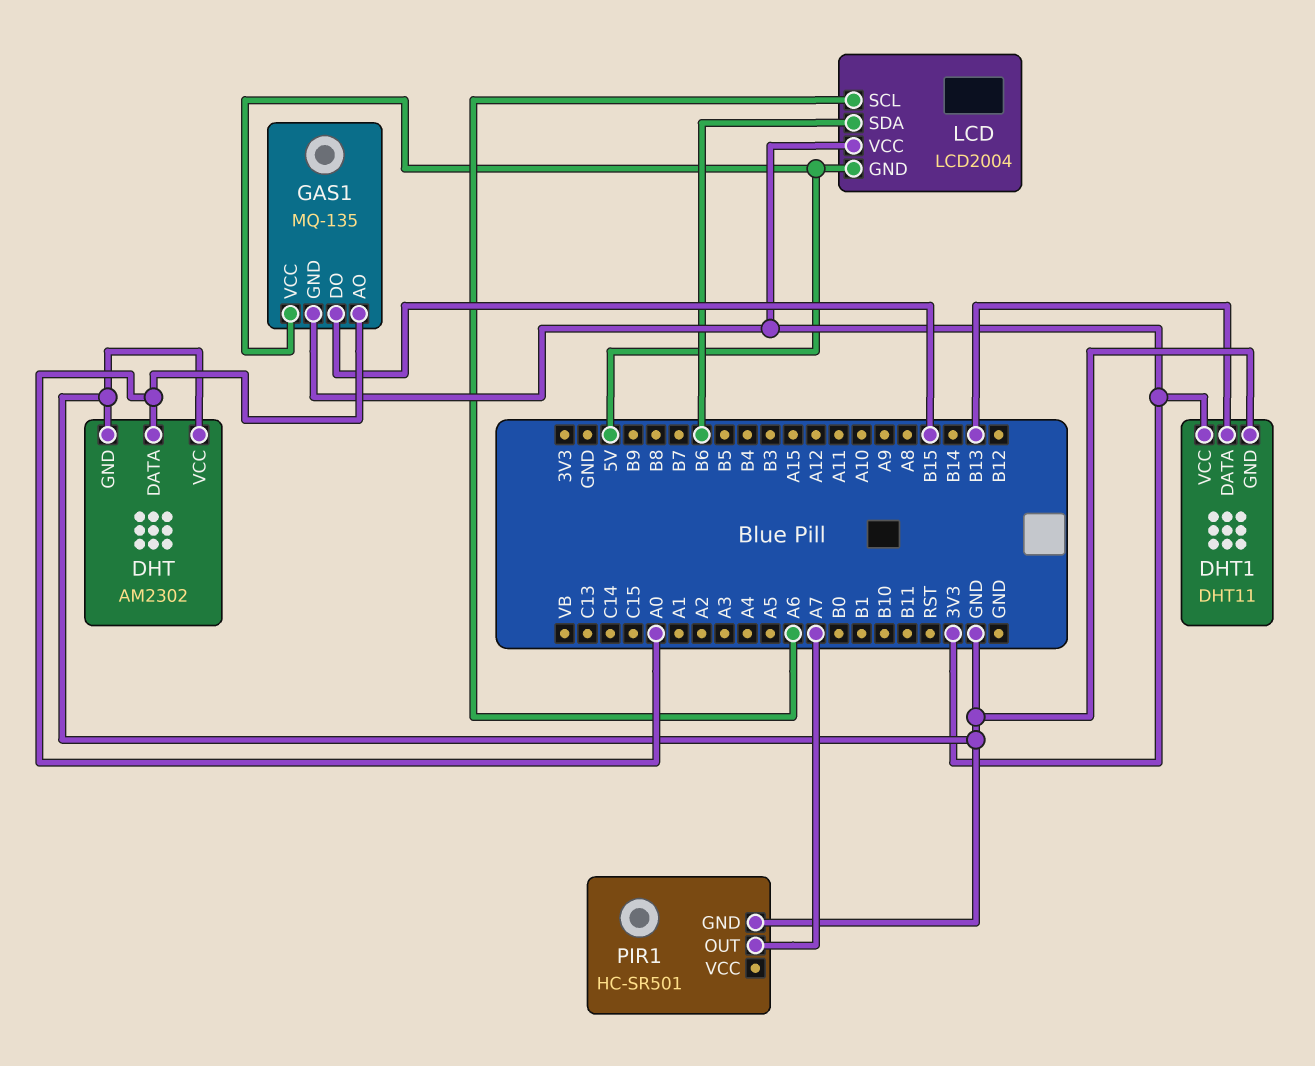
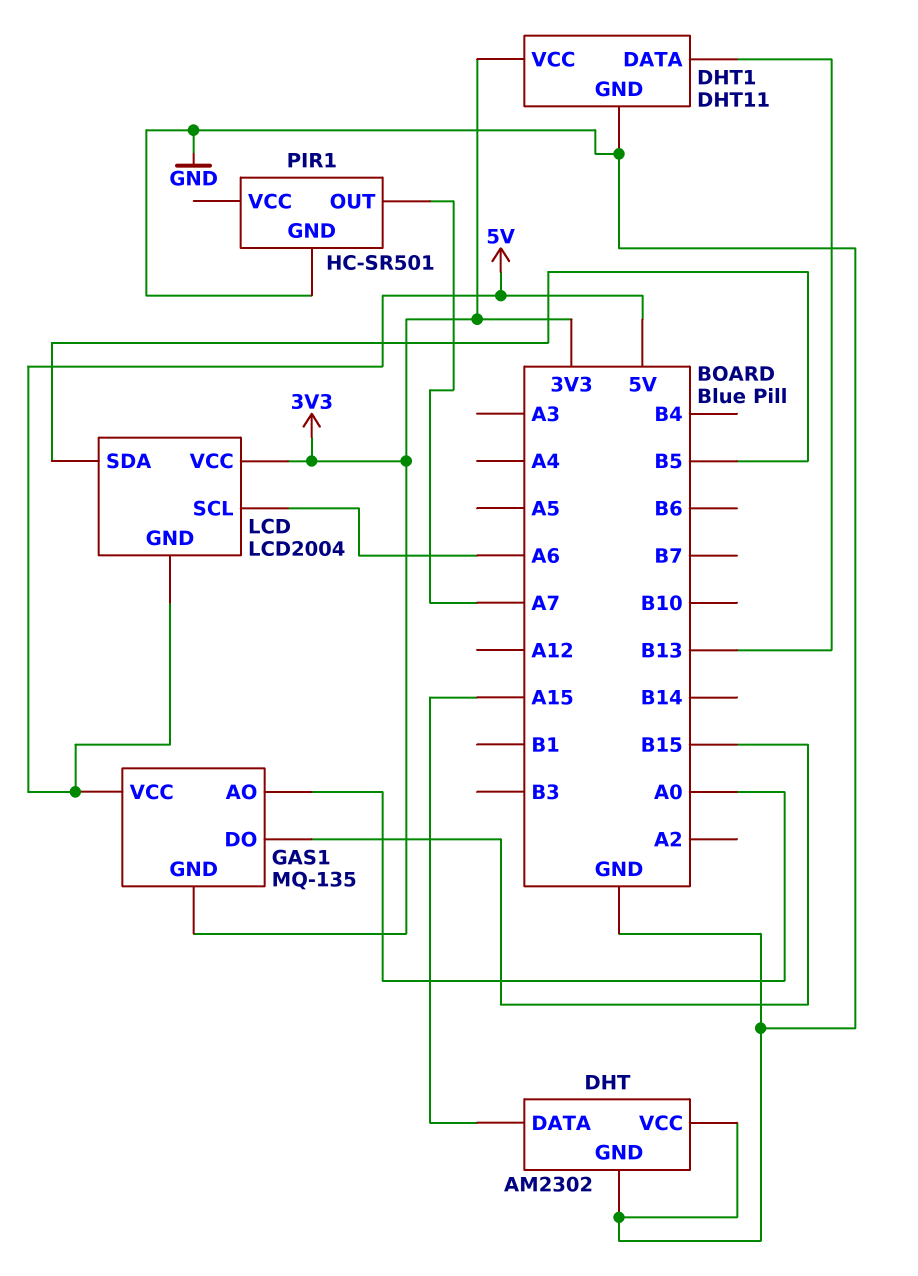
DHT pin DATA: A0 -> A15
LCD pin SDA: B6 -> B5

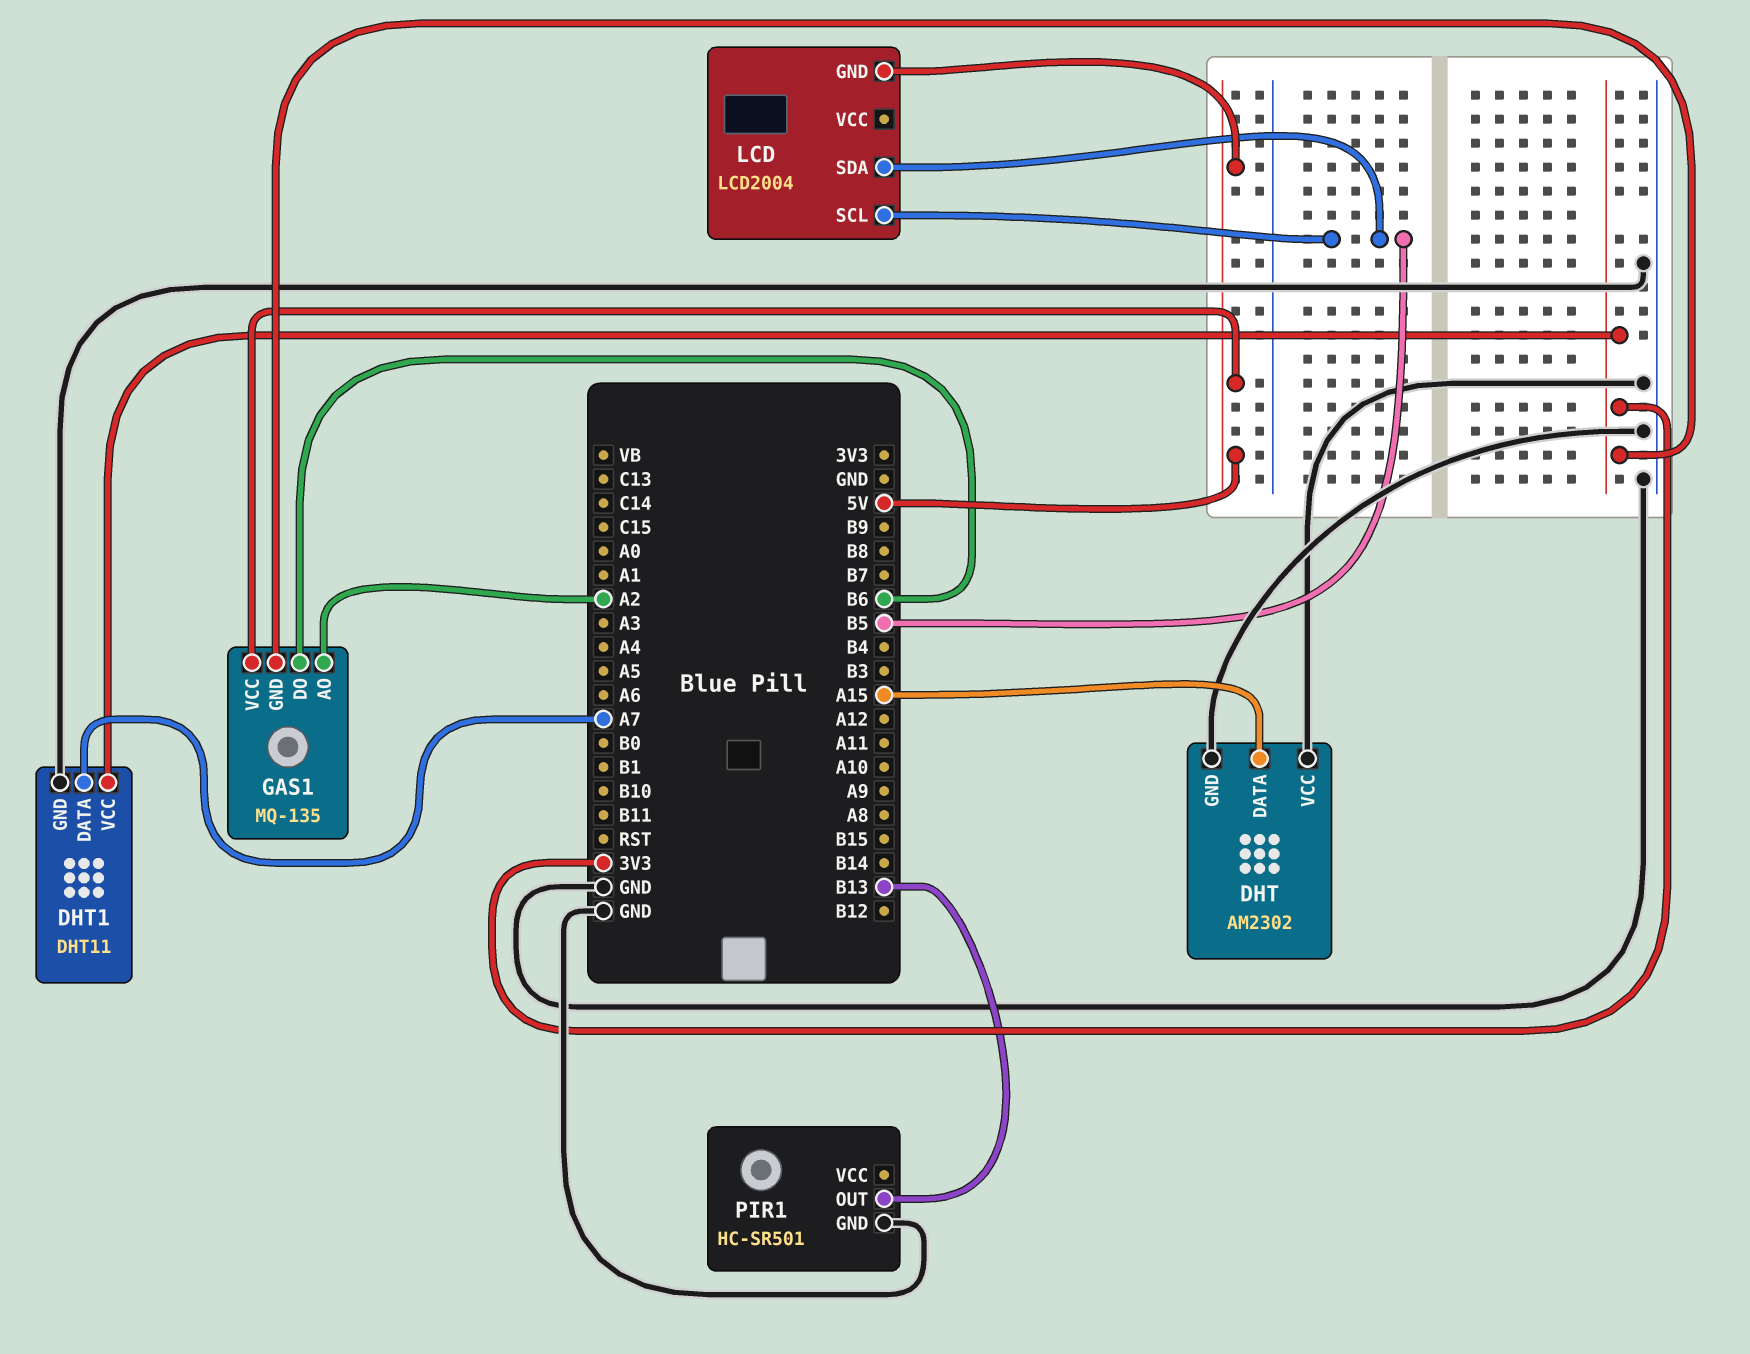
DHT1 pin DATA: B13 -> A7
GAS1 pin AO: A0 -> A2
GAS1 pin DO: B15 -> B6
LCD pin SCL: A6 -> B5
LCD pin VCC: 3V3 -> none
PIR1 pin OUT: A7 -> B13

